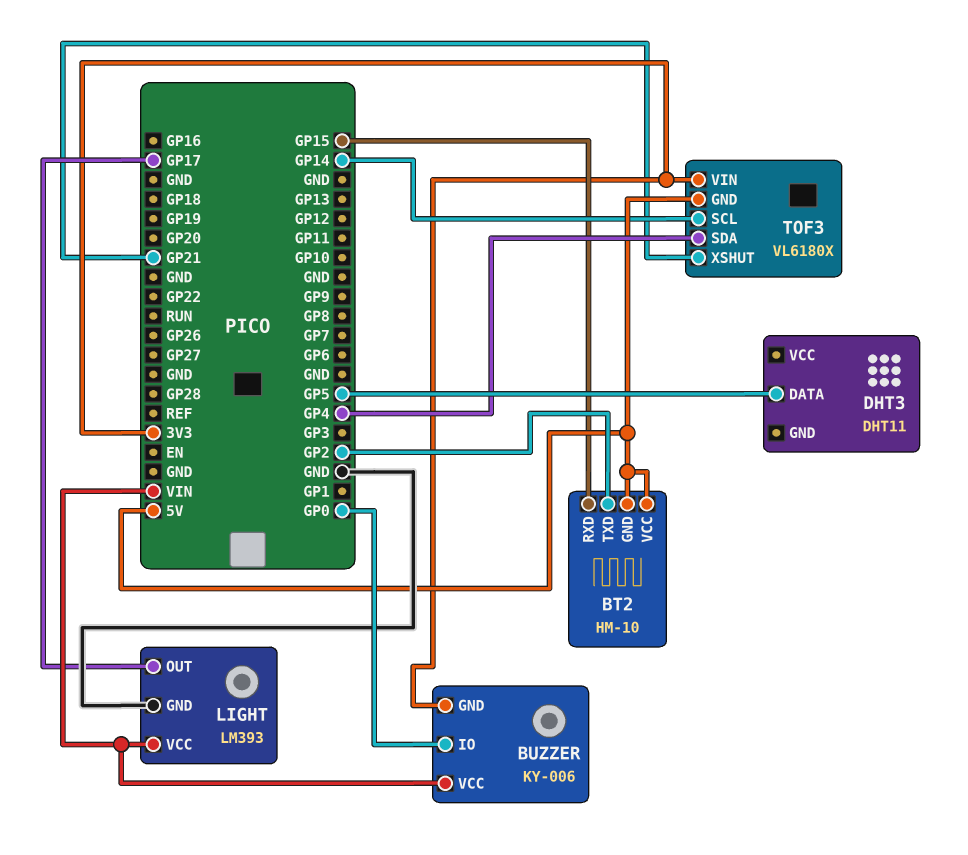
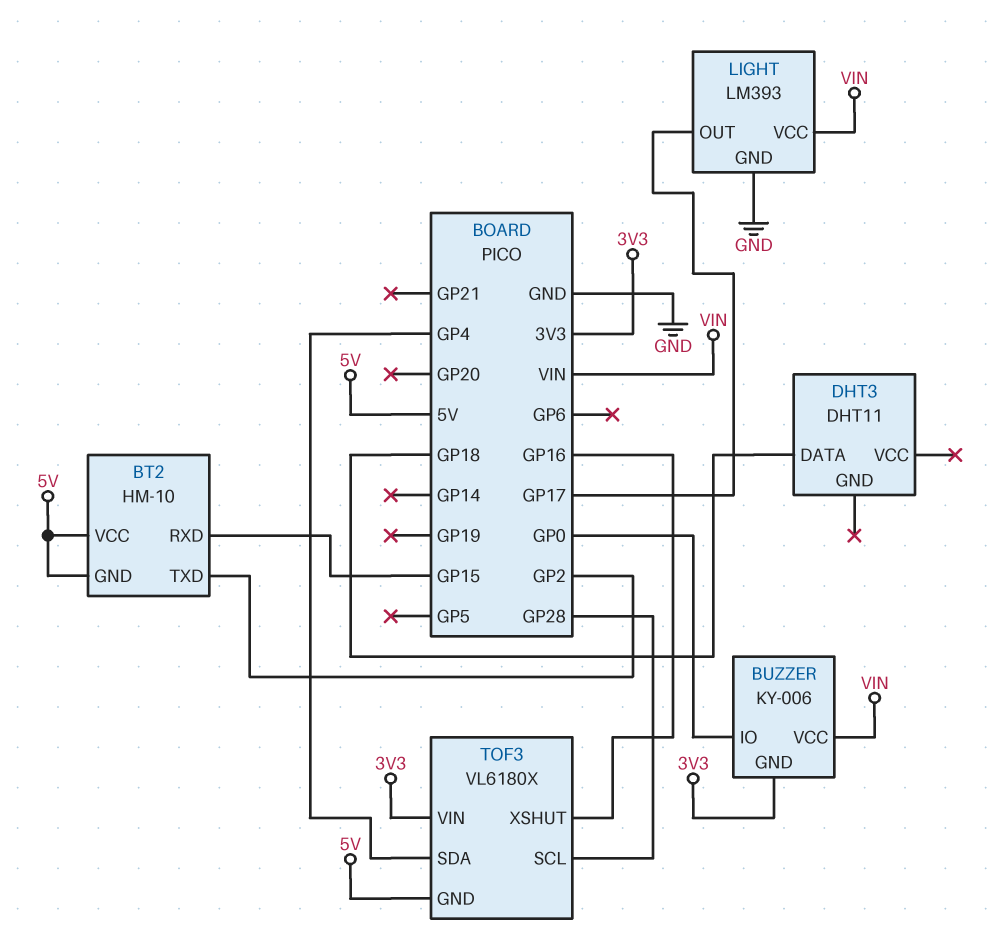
DHT3 pin DATA: GP5 -> GP18
TOF3 pin SCL: GP14 -> GP28
TOF3 pin XSHUT: GP21 -> GP16

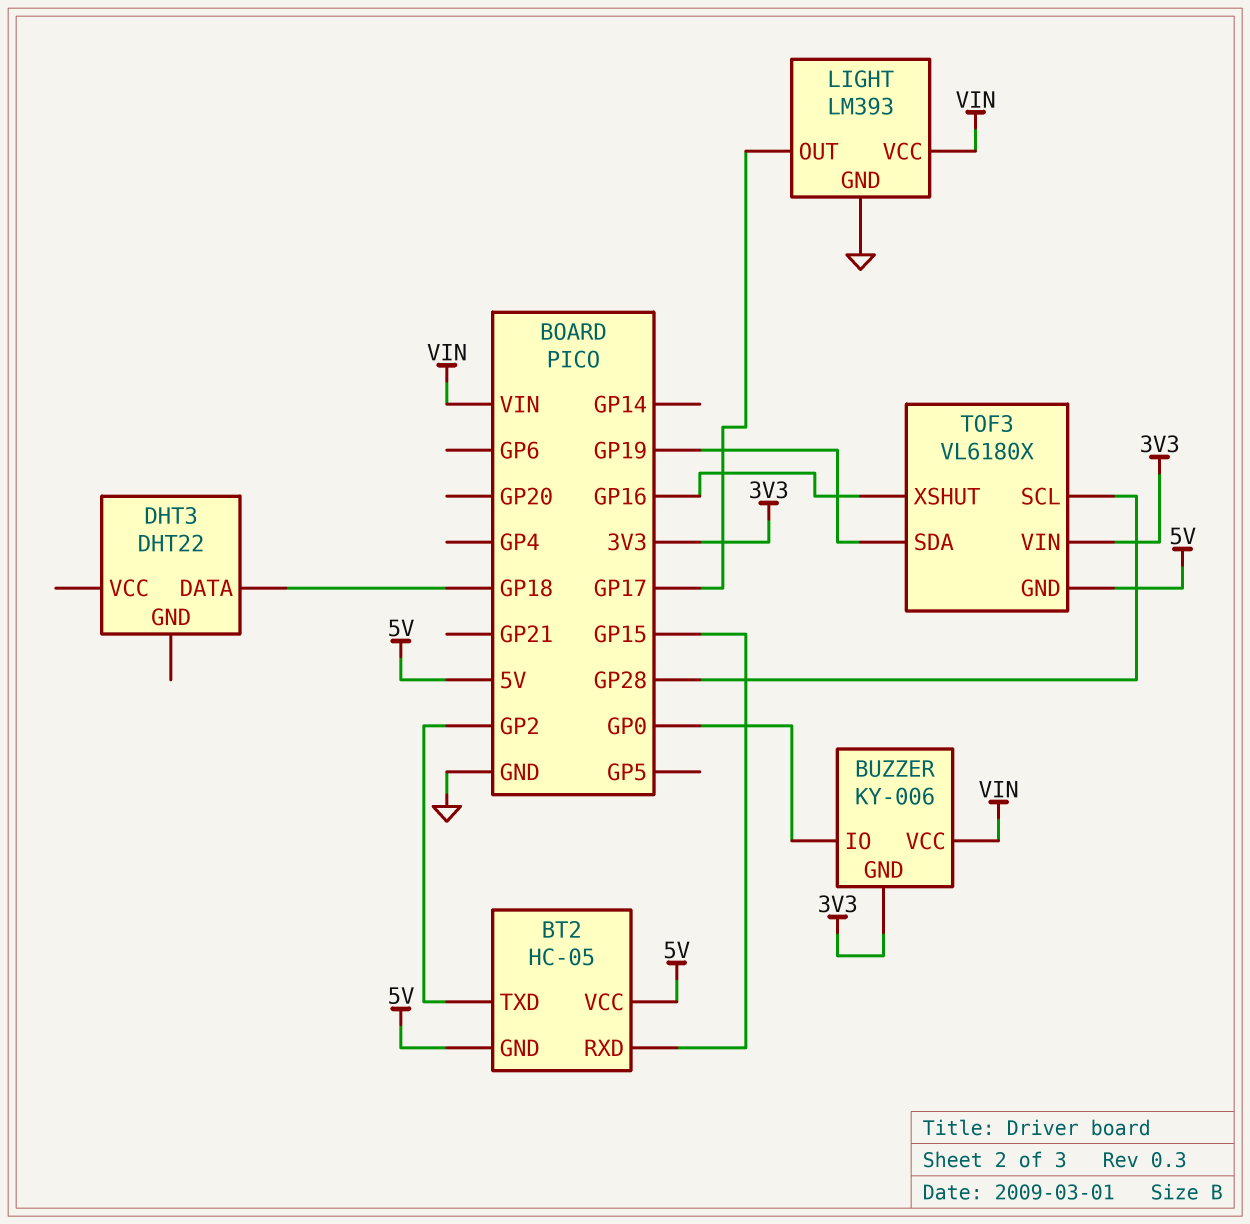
BT2: HM-10 -> HC-05
DHT3: DHT11 -> DHT22
TOF3 pin SDA: GP4 -> GP19

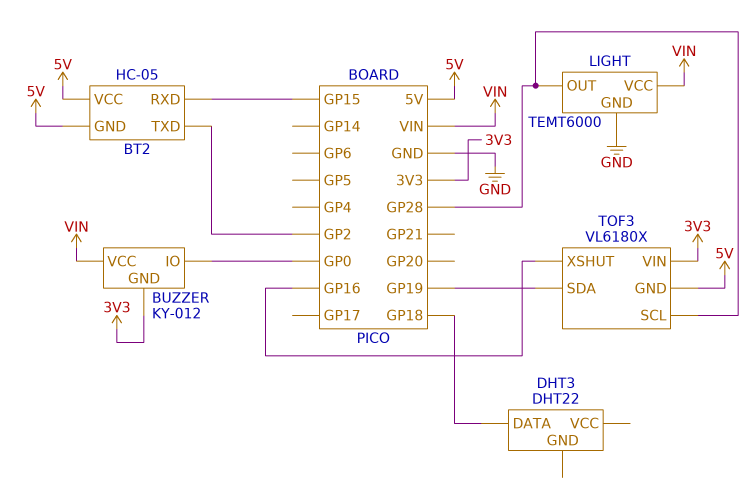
BUZZER: KY-006 -> KY-012
LIGHT: LM393 -> TEMT6000
LIGHT pin OUT: GP17 -> GP28

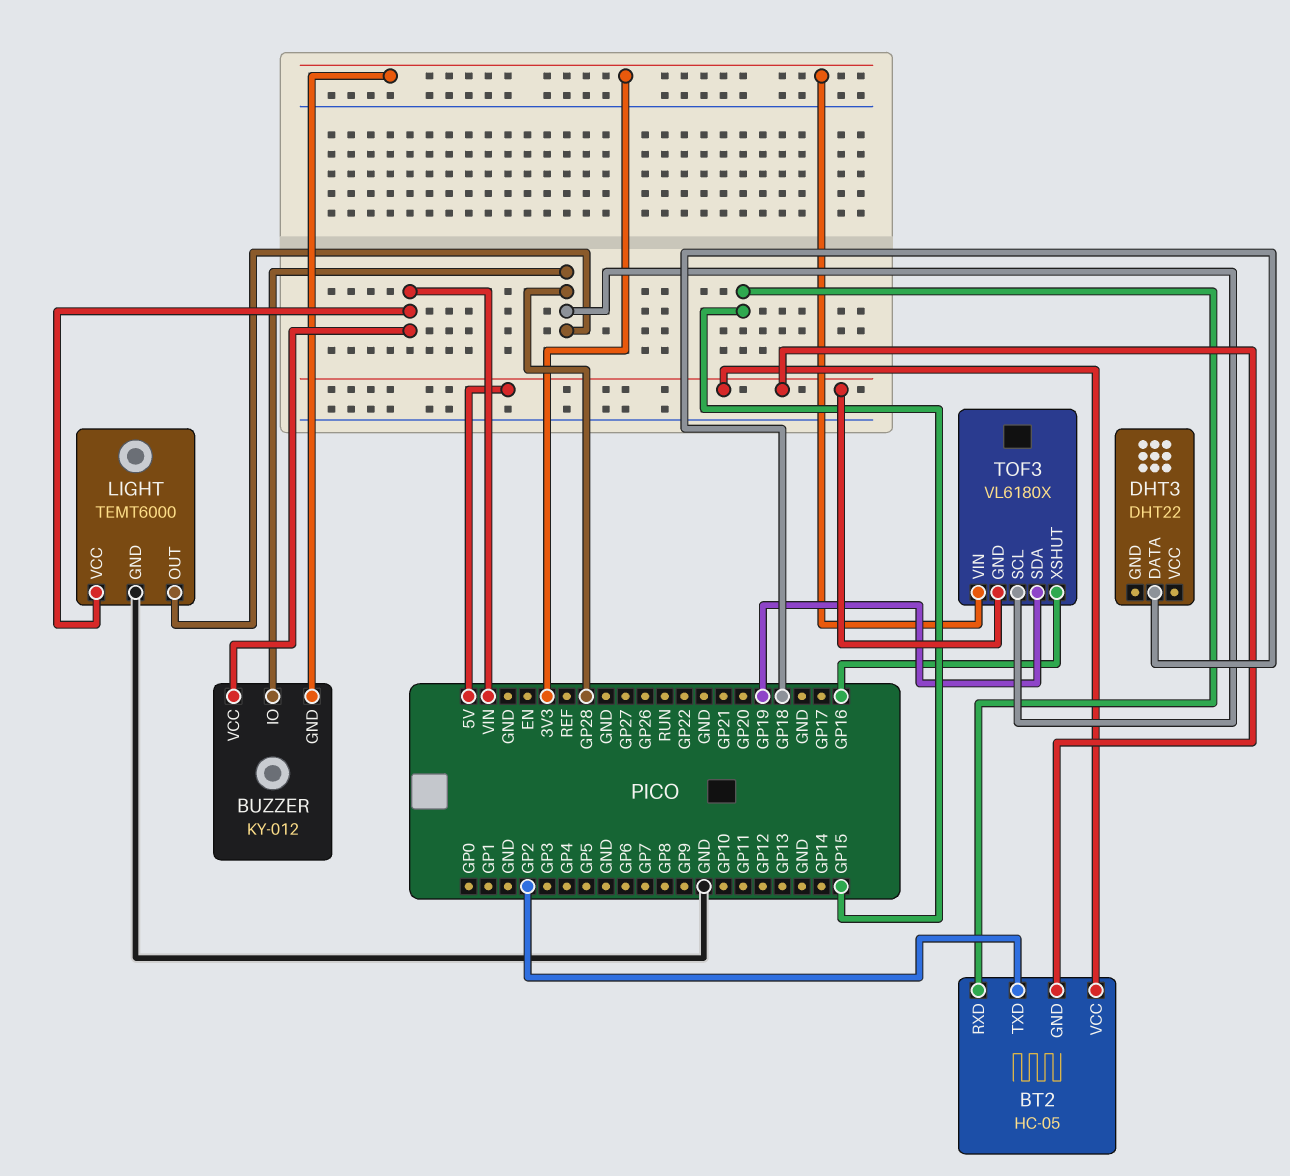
BUZZER pin IO: GP0 -> GP28

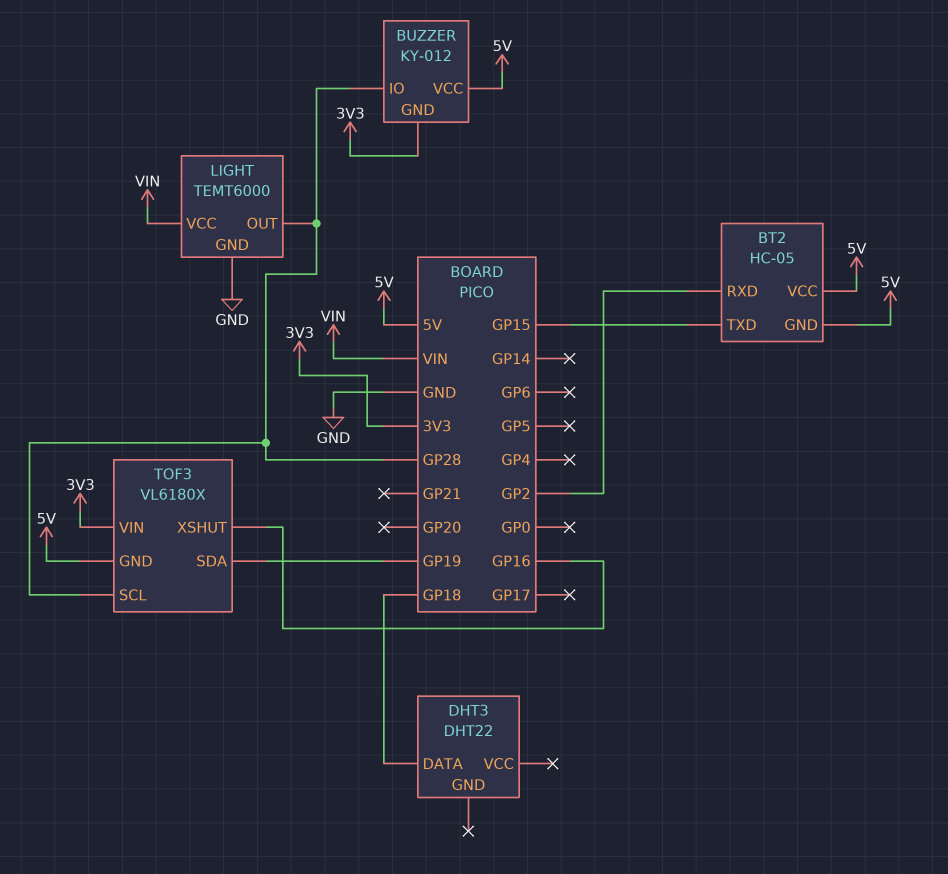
BT2 pin RXD: GP15 -> GP2
BT2 pin TXD: GP2 -> GP15
BUZZER pin VCC: VIN -> 5V

